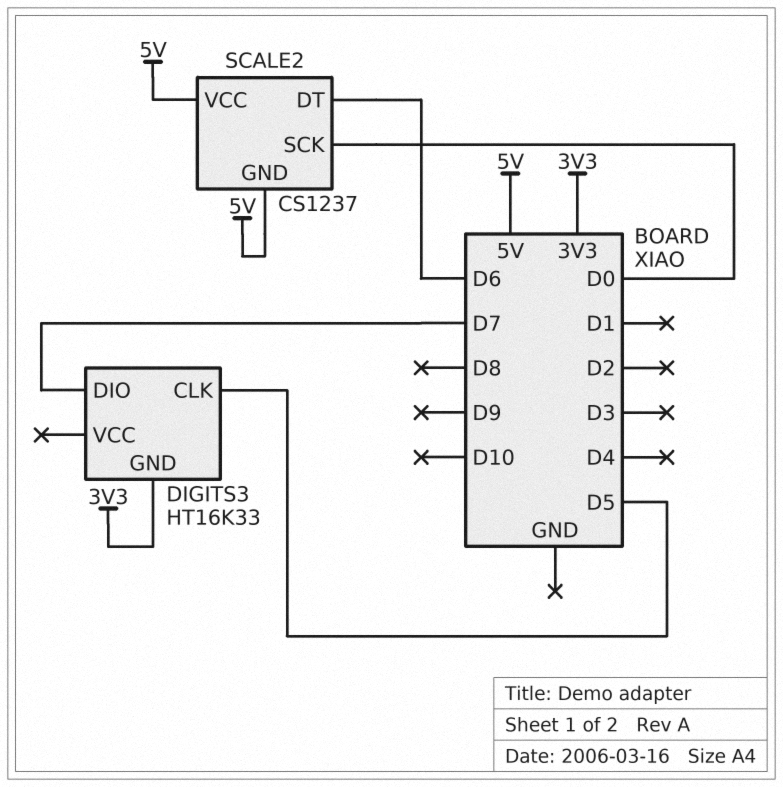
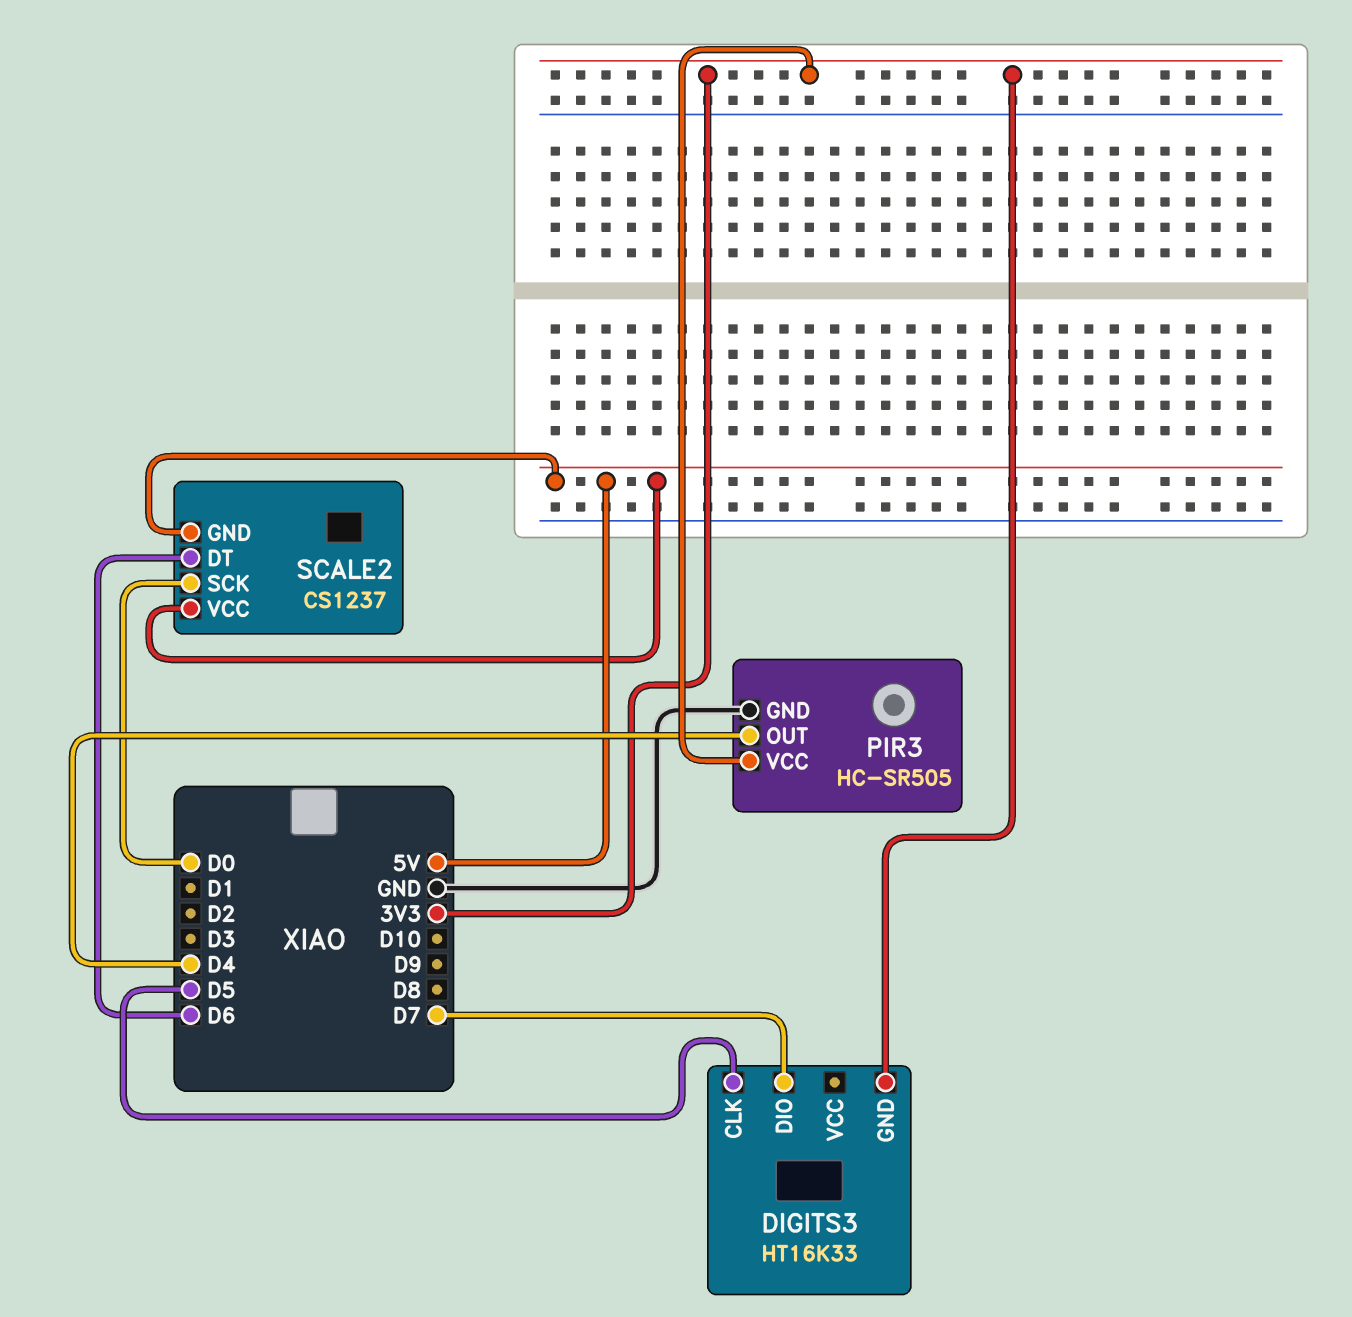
PIR3: none -> HC-SR505
PIR3 pin GND: none -> GND
PIR3 pin OUT: none -> D4
PIR3 pin VCC: none -> 3V3

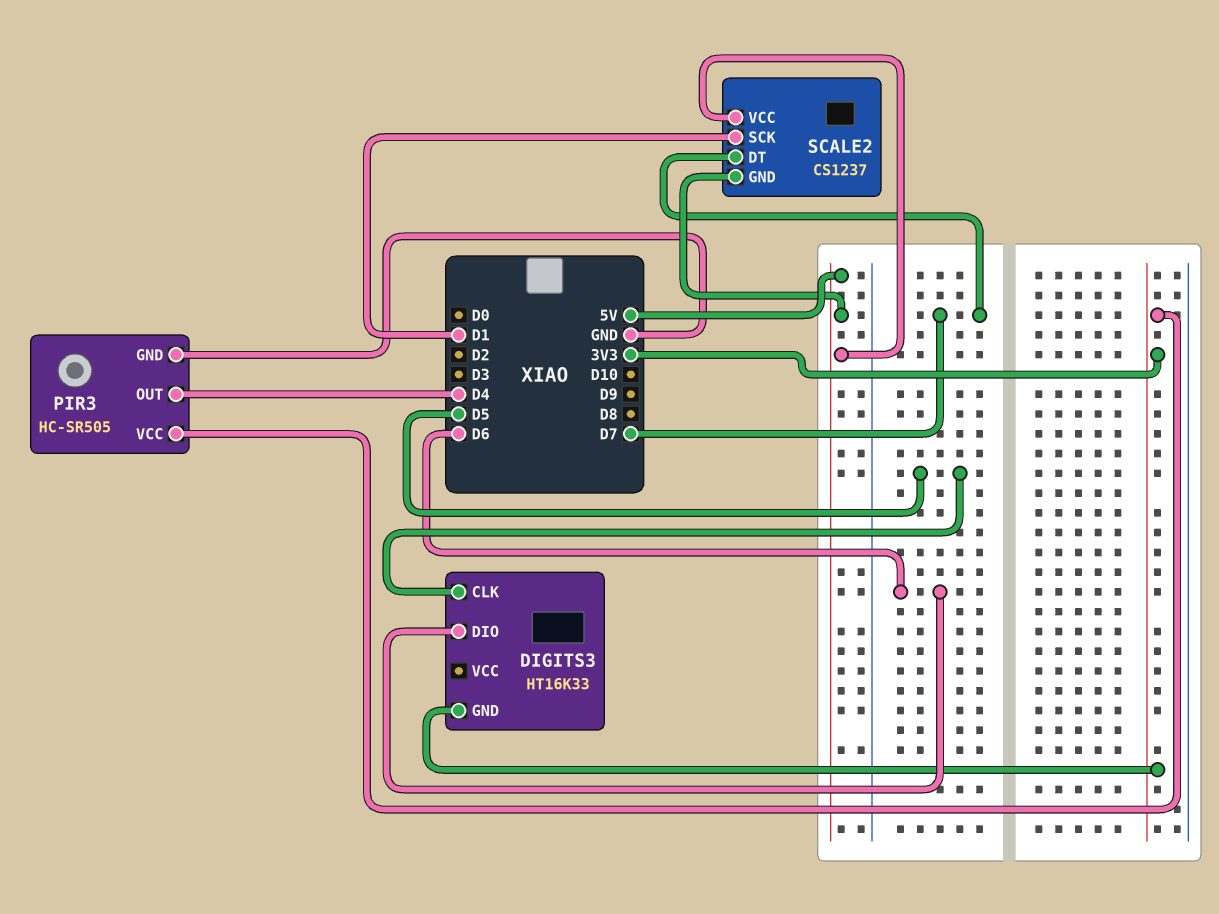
DIGITS3 pin DIO: D7 -> D6
SCALE2 pin DT: D6 -> D7
SCALE2 pin SCK: D0 -> D1

